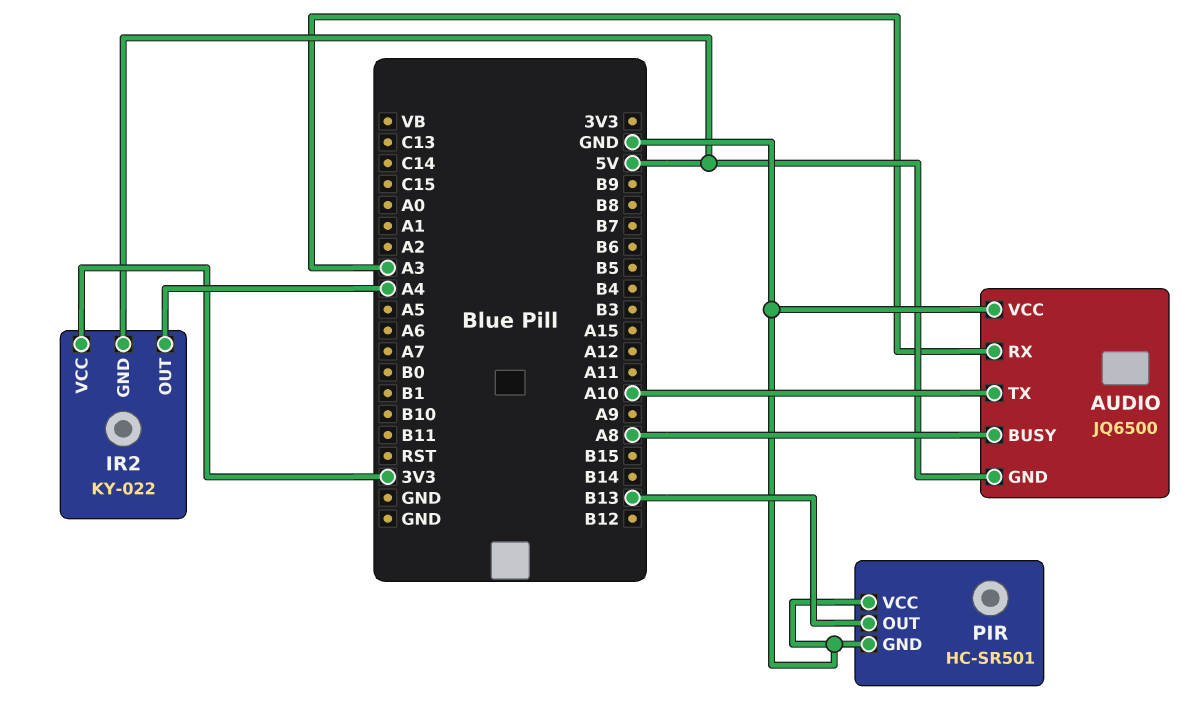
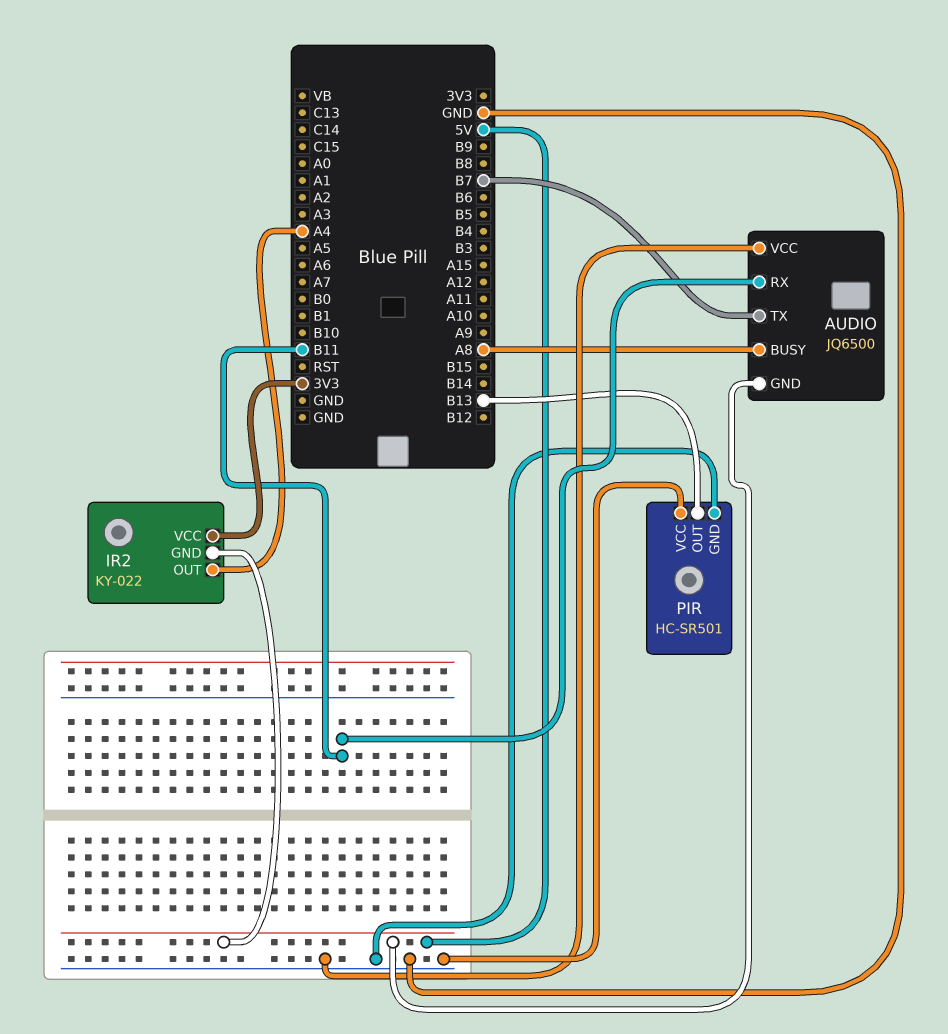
AUDIO pin RX: A3 -> B11
AUDIO pin TX: A10 -> B7

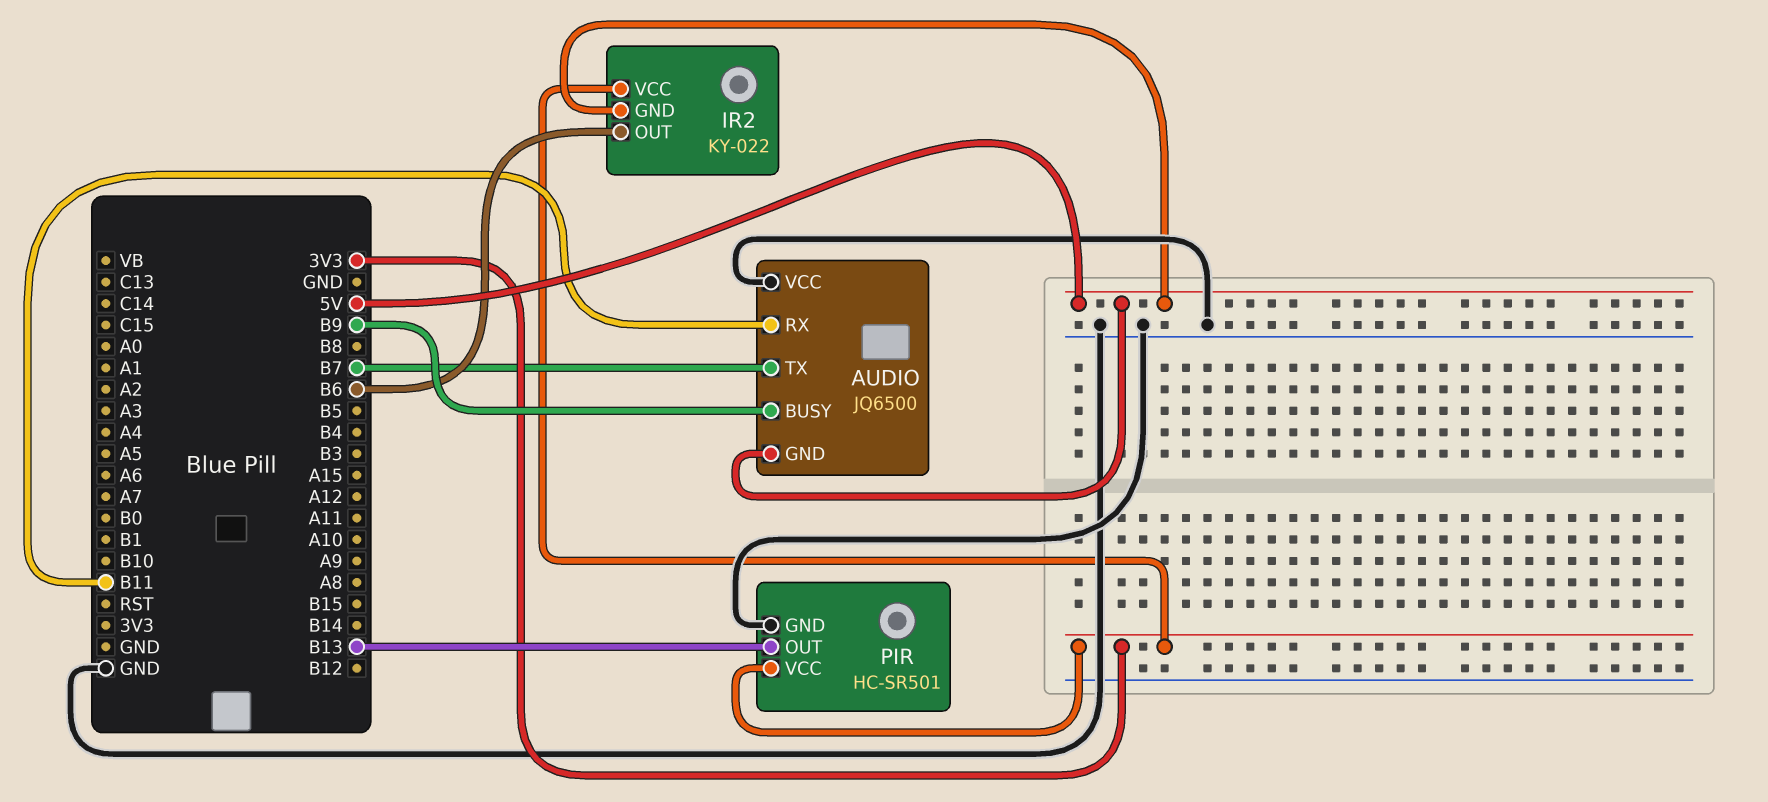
AUDIO pin BUSY: A8 -> B9
IR2 pin OUT: A4 -> B6
PIR pin VCC: GND -> 3V3

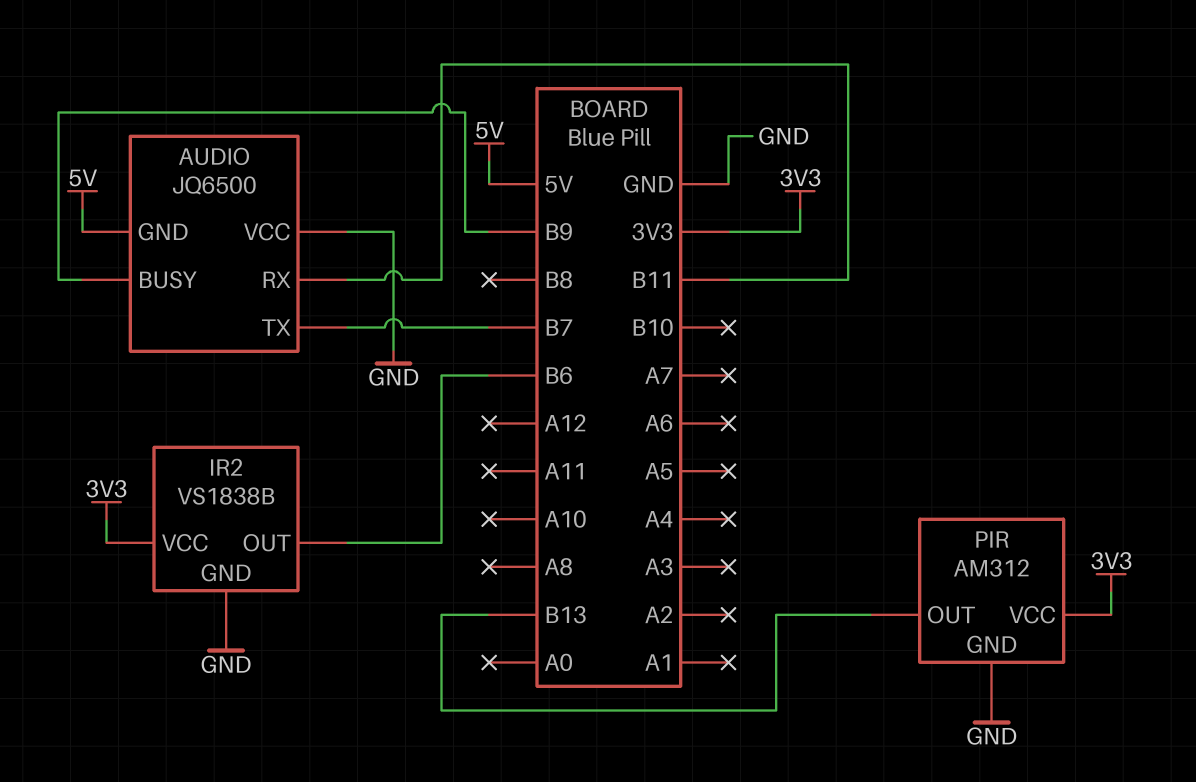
IR2: KY-022 -> VS1838B
IR2 pin GND: 5V -> GND
PIR: HC-SR501 -> AM312

